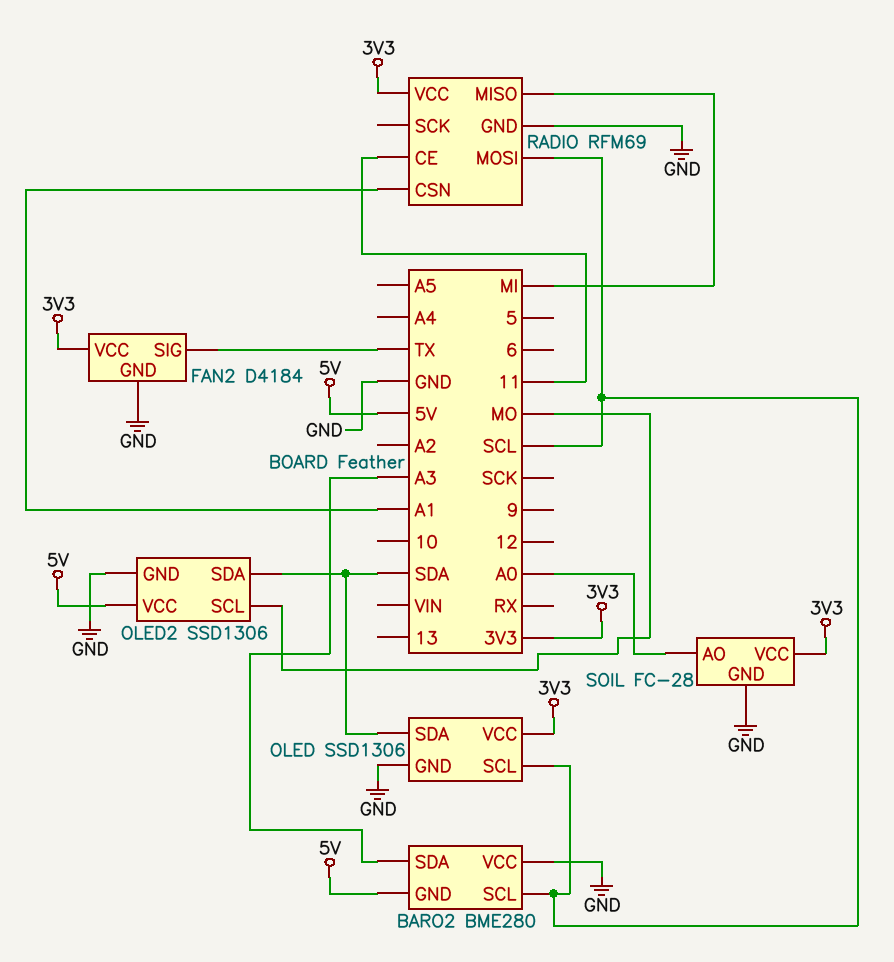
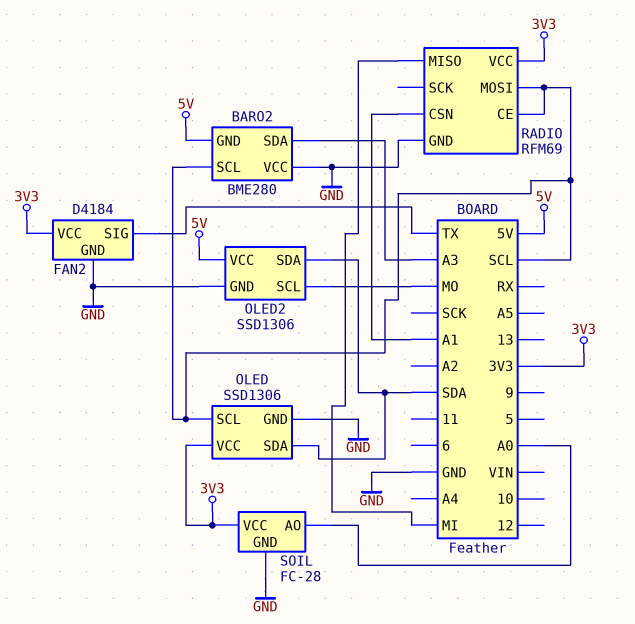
RADIO pin CE: 11 -> SCL

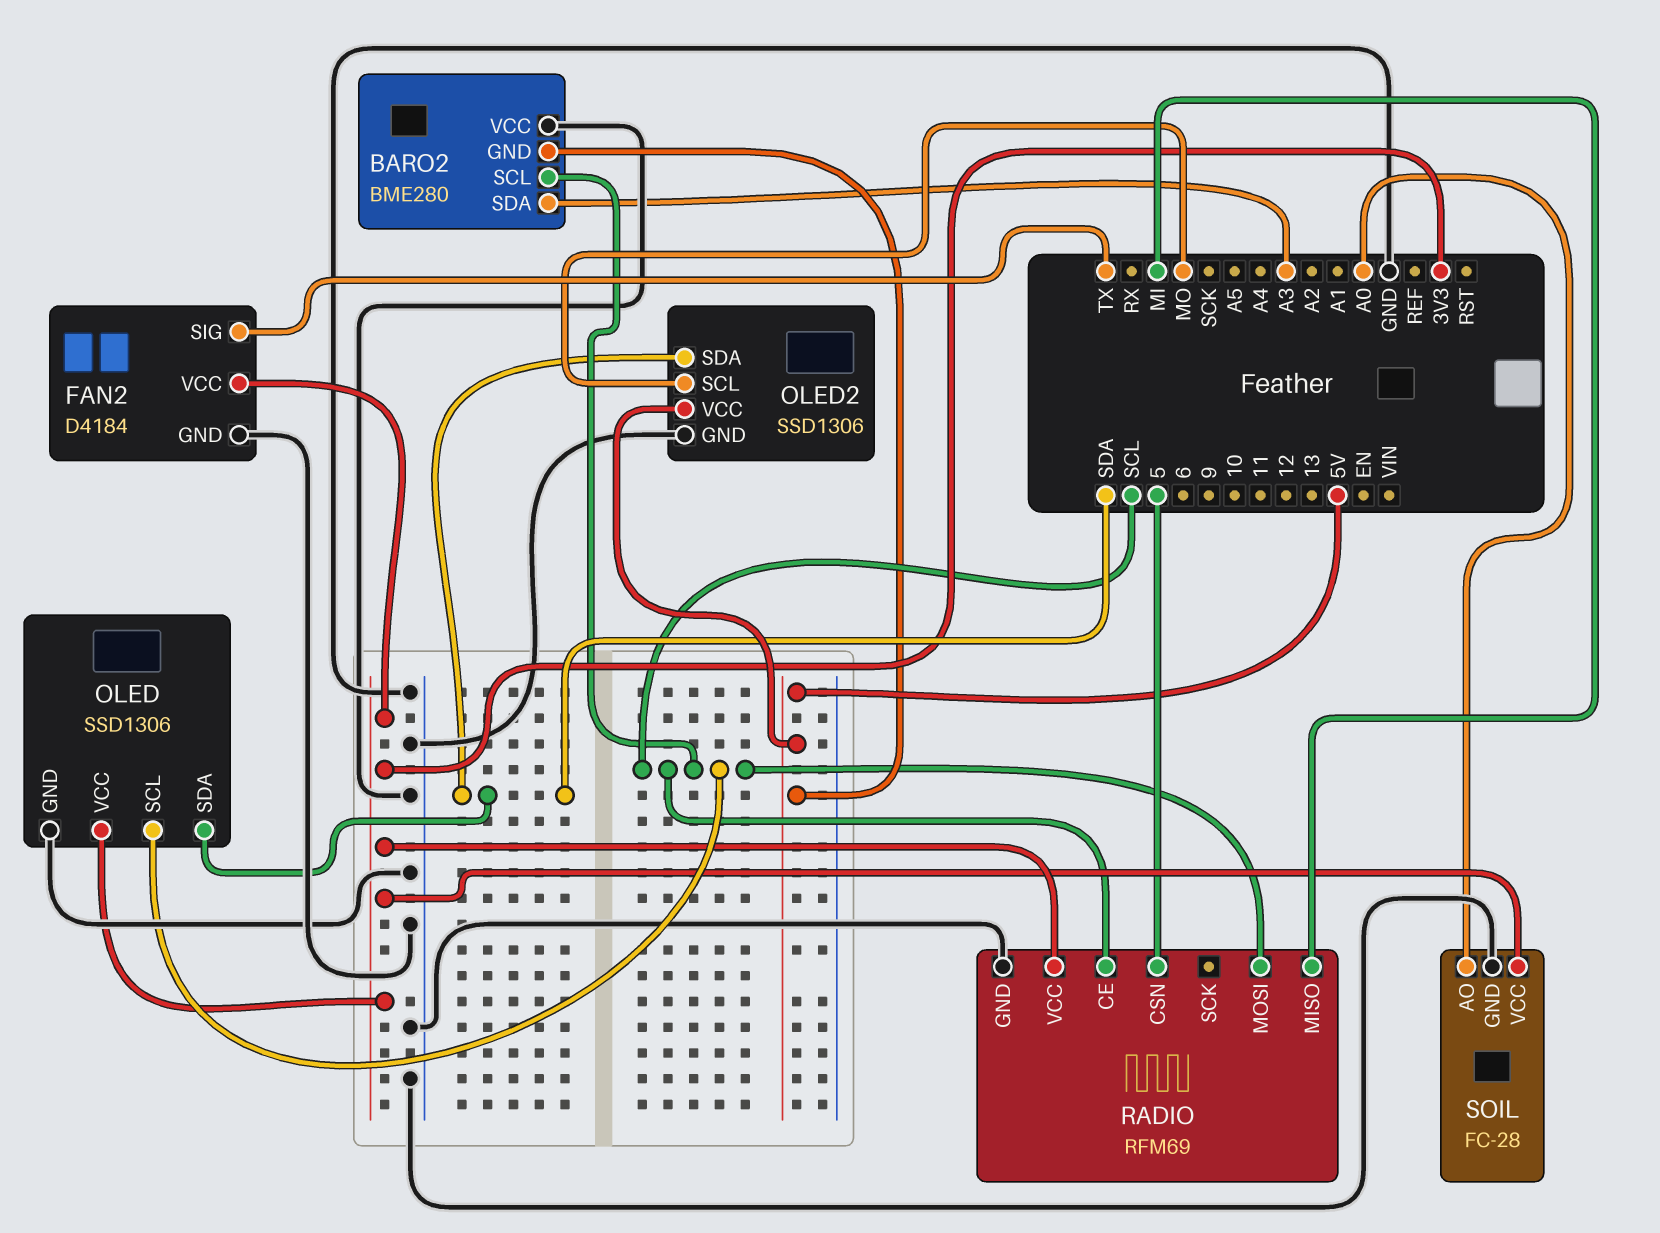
RADIO pin CSN: A1 -> 5

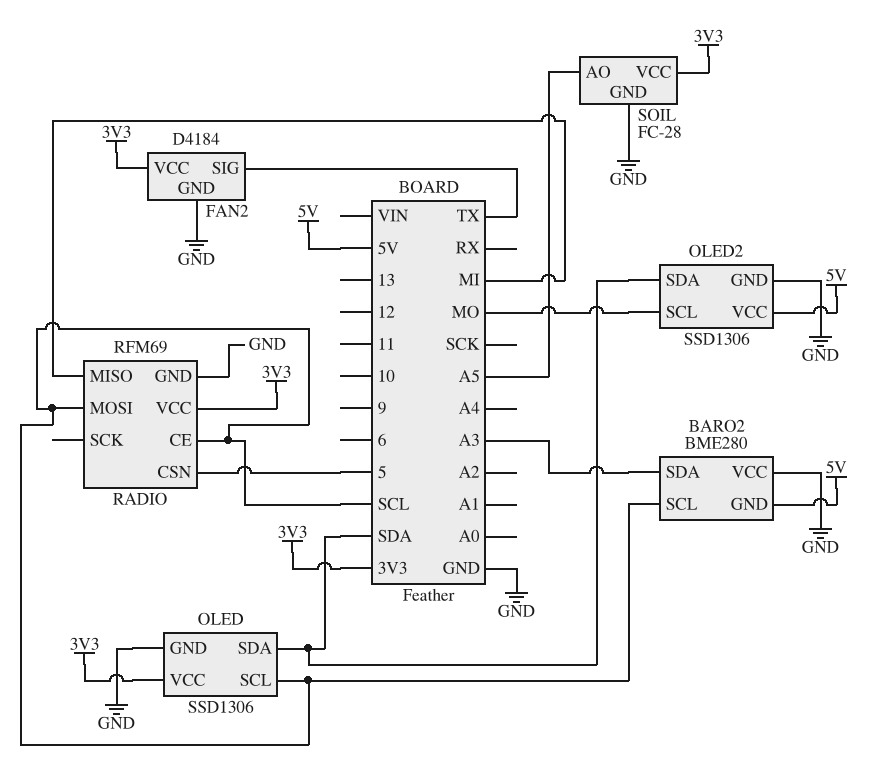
SOIL pin AO: A0 -> A5

